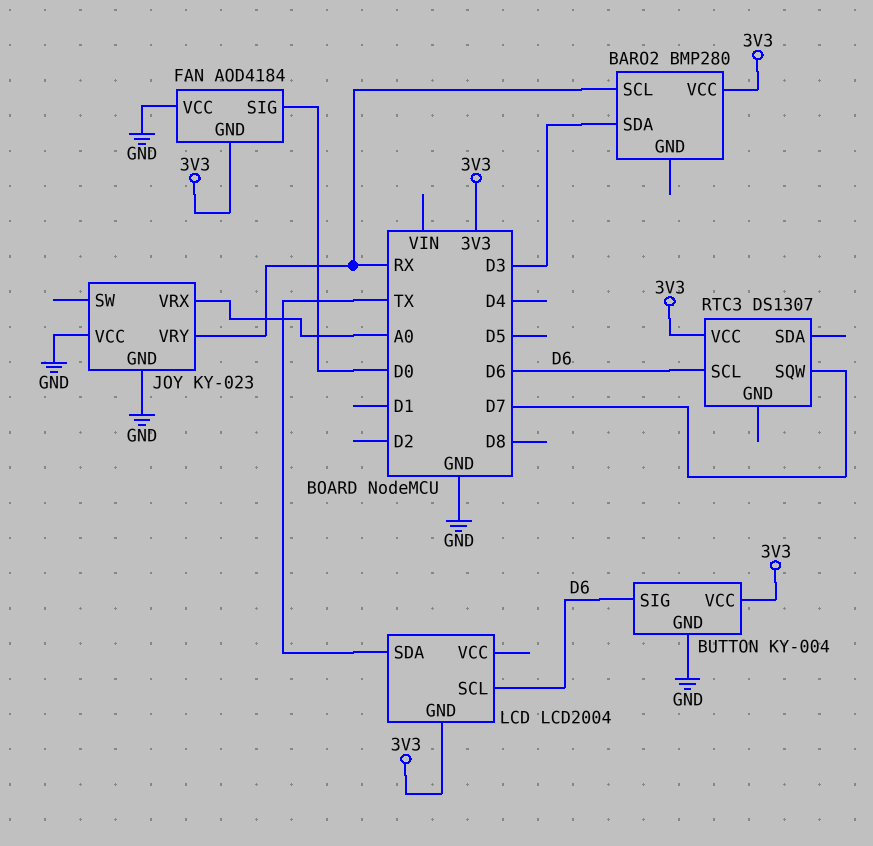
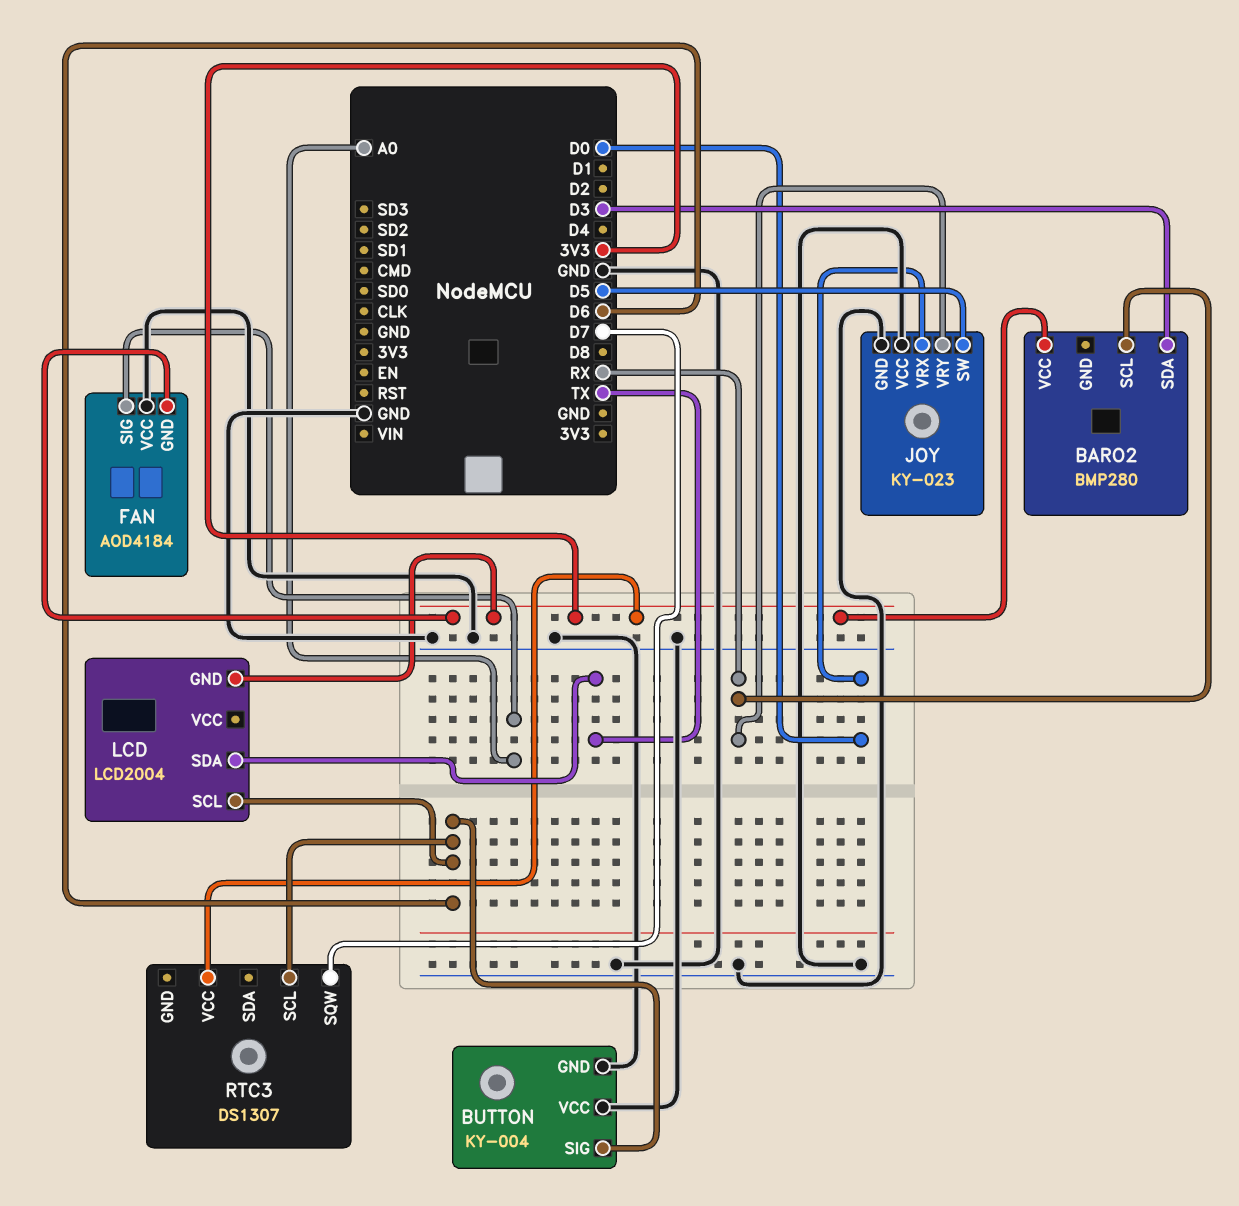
BUTTON pin VCC: 3V3 -> GND
FAN pin SIG: D0 -> A0
JOY pin SW: none -> D5
JOY pin VRX: A0 -> D0

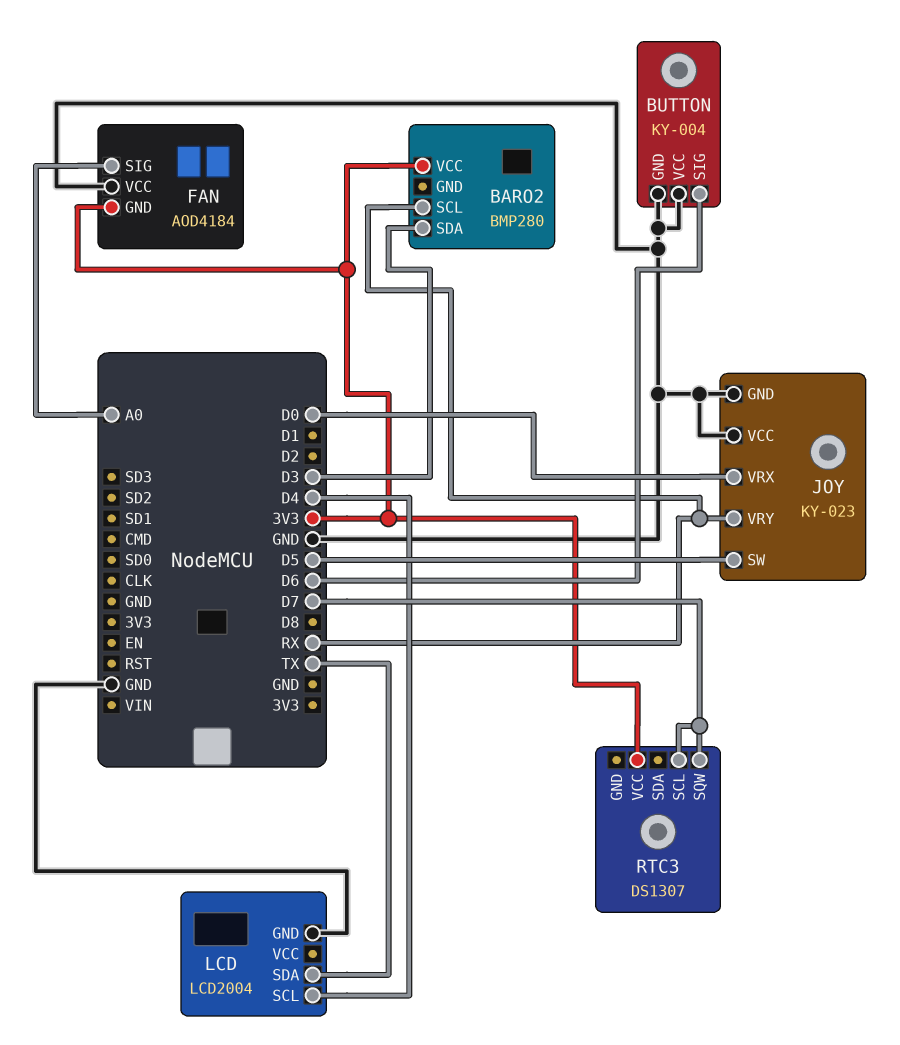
LCD pin GND: 3V3 -> GND
LCD pin SCL: D6 -> D4
RTC3 pin SCL: D6 -> D7

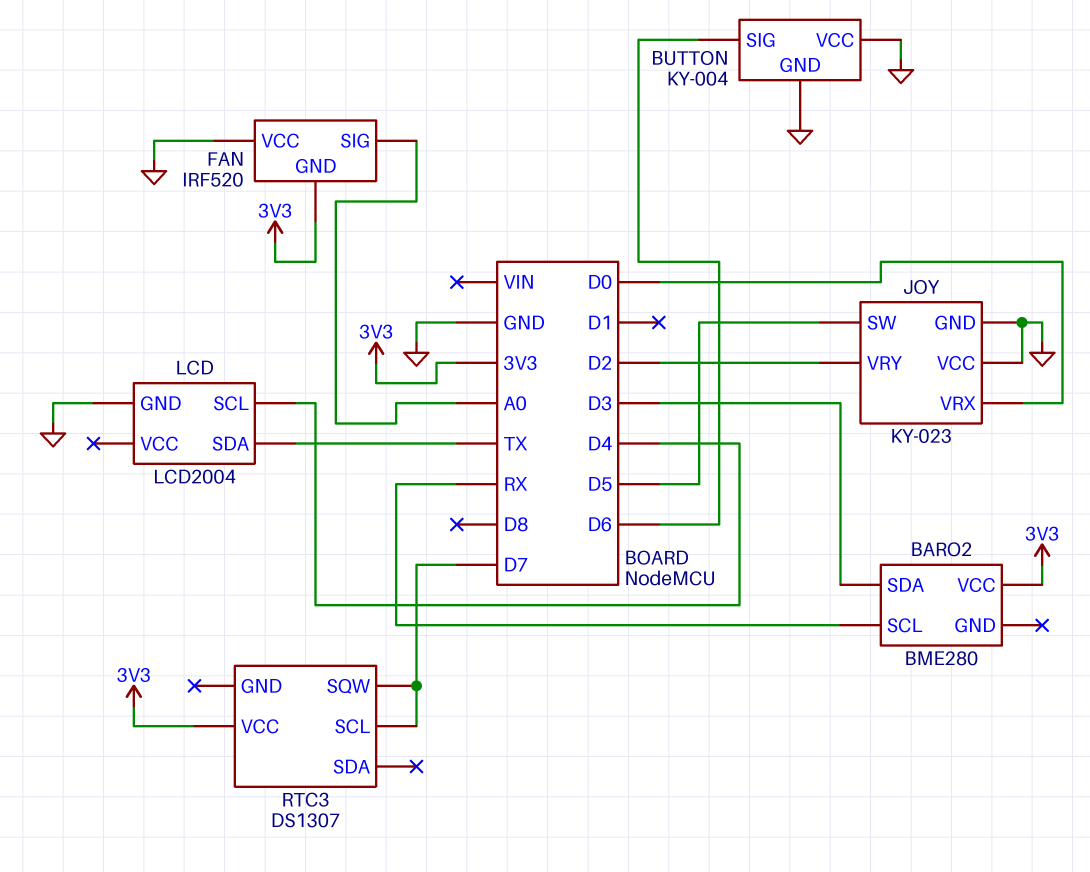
BARO2: BMP280 -> BME280
FAN: AOD4184 -> IRF520
JOY pin VRY: RX -> D2

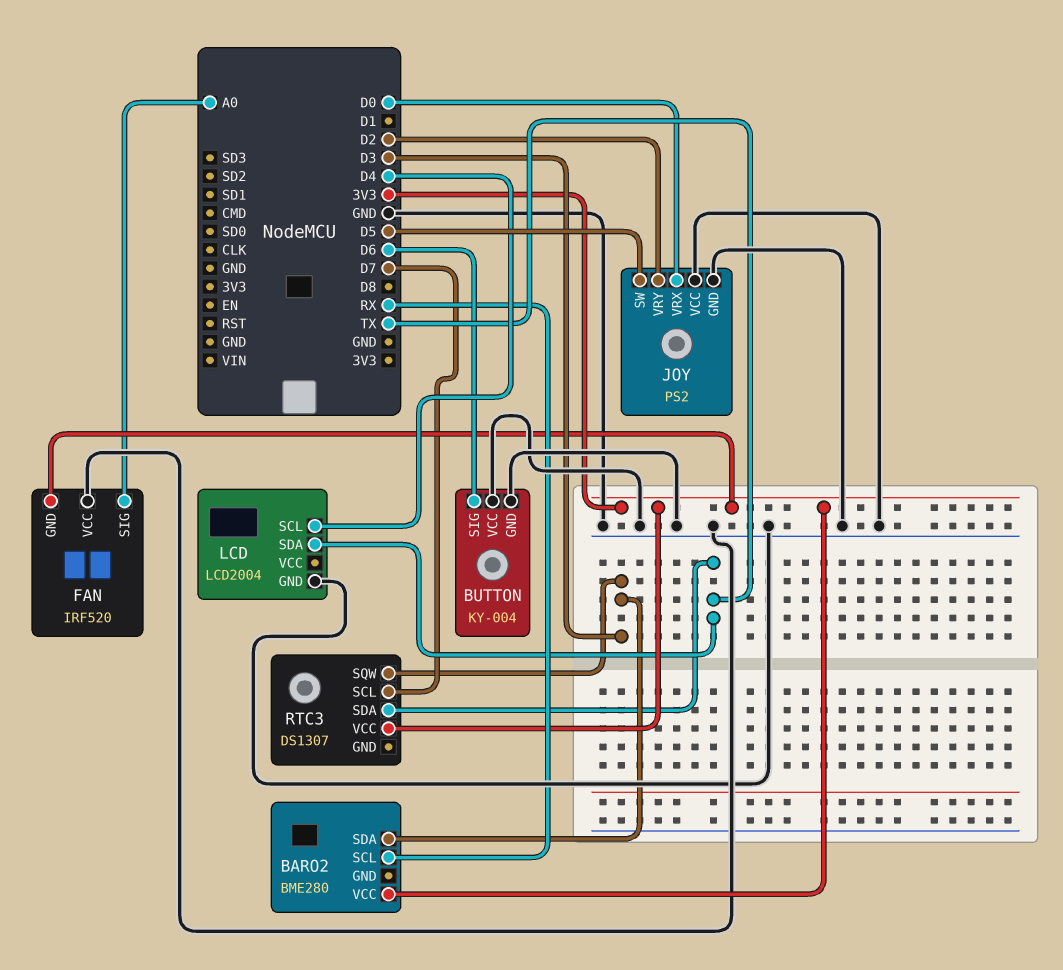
JOY: KY-023 -> PS2
RTC3 pin SDA: none -> TX
RTC3 pin SQW: D7 -> D3

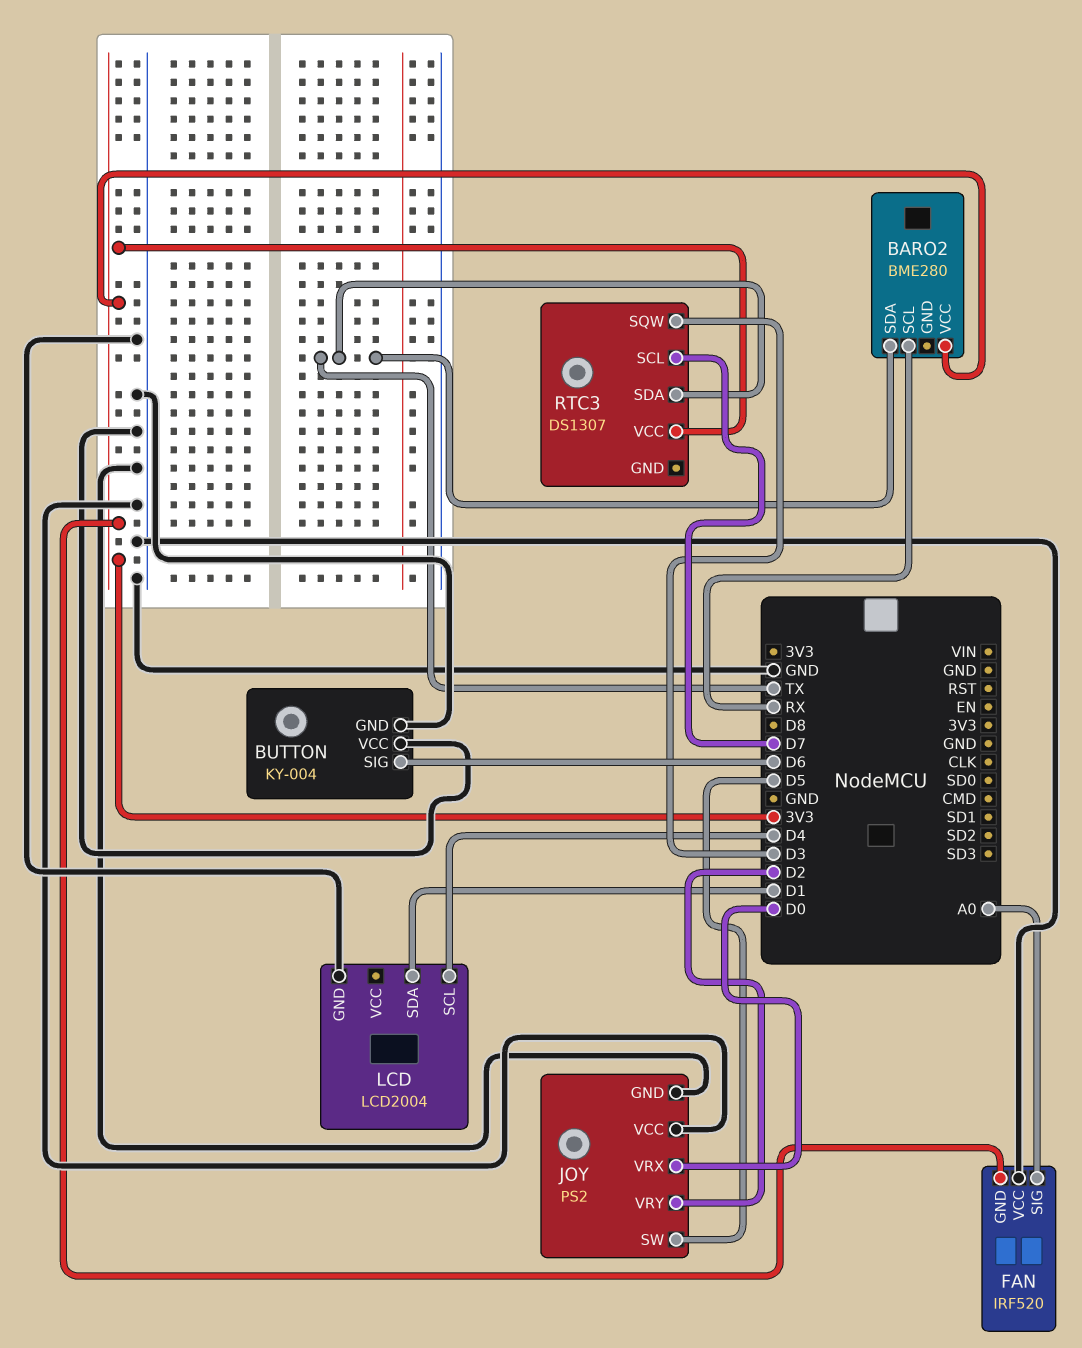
BARO2 pin SDA: D3 -> TX
LCD pin SDA: TX -> D1

